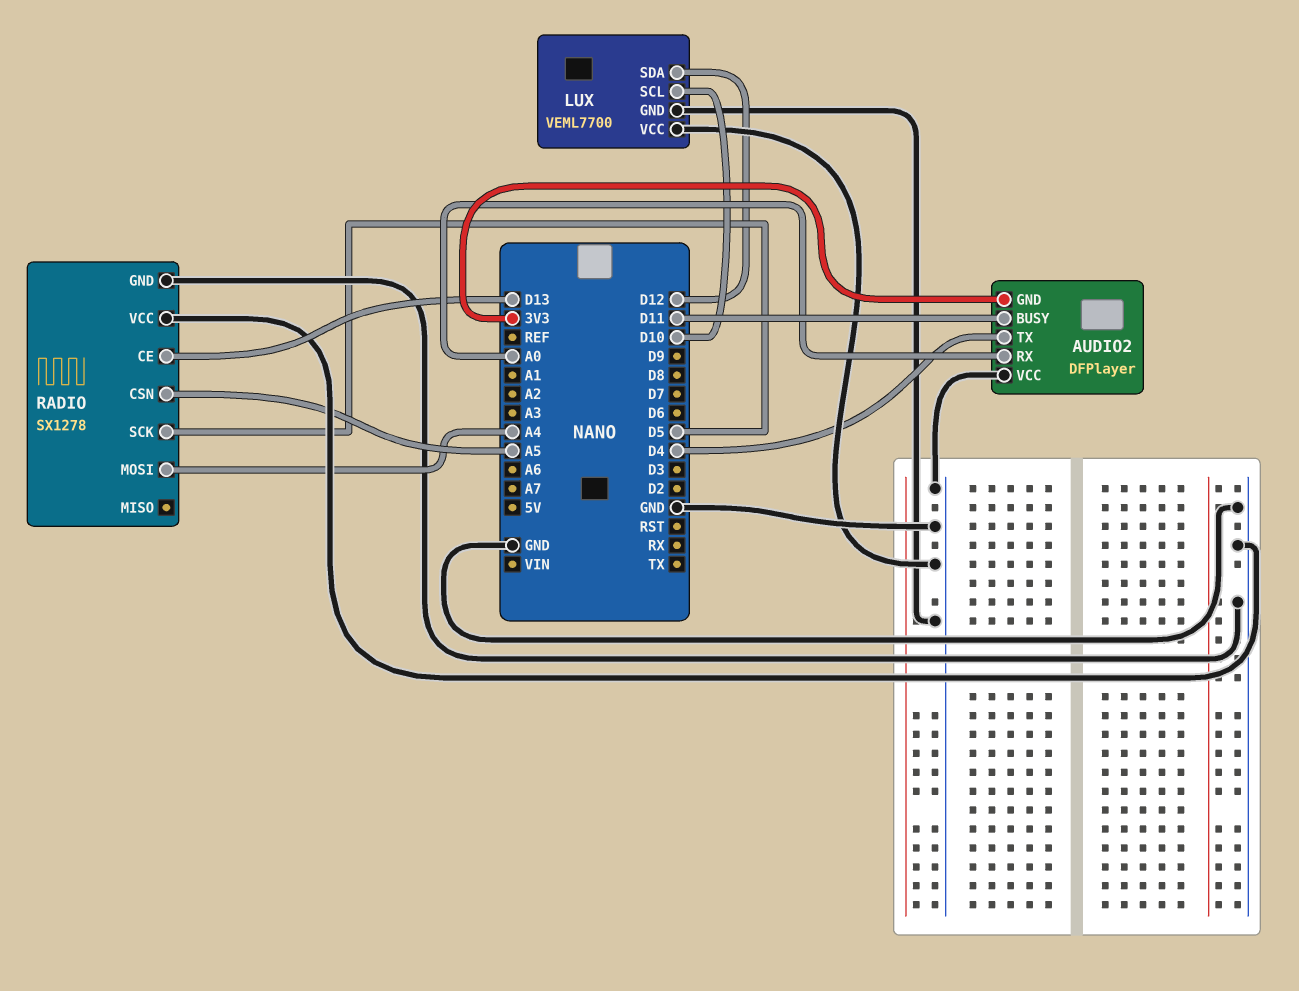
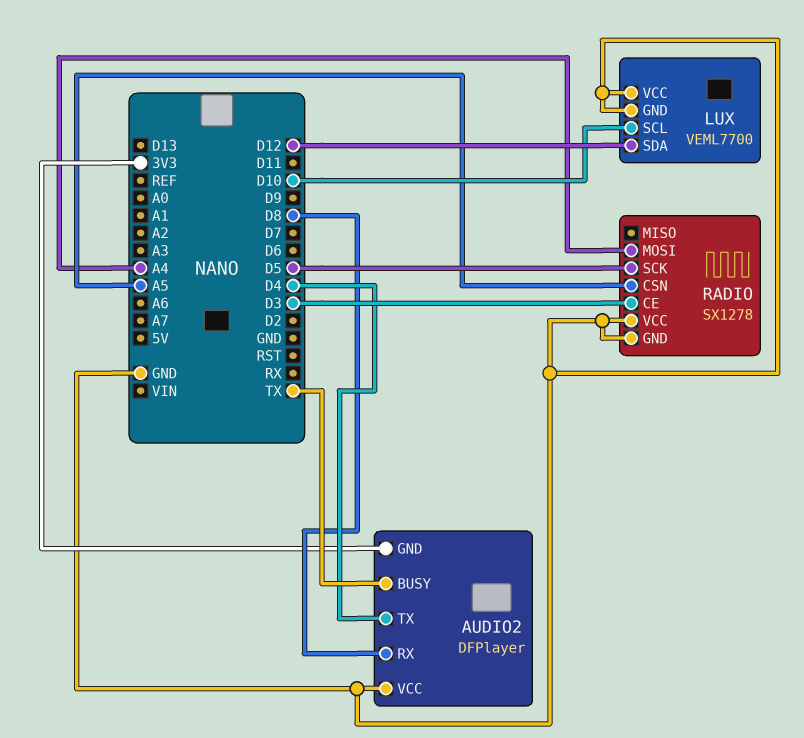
AUDIO2 pin BUSY: D11 -> TX
AUDIO2 pin RX: A0 -> D8
RADIO pin CE: D13 -> D3

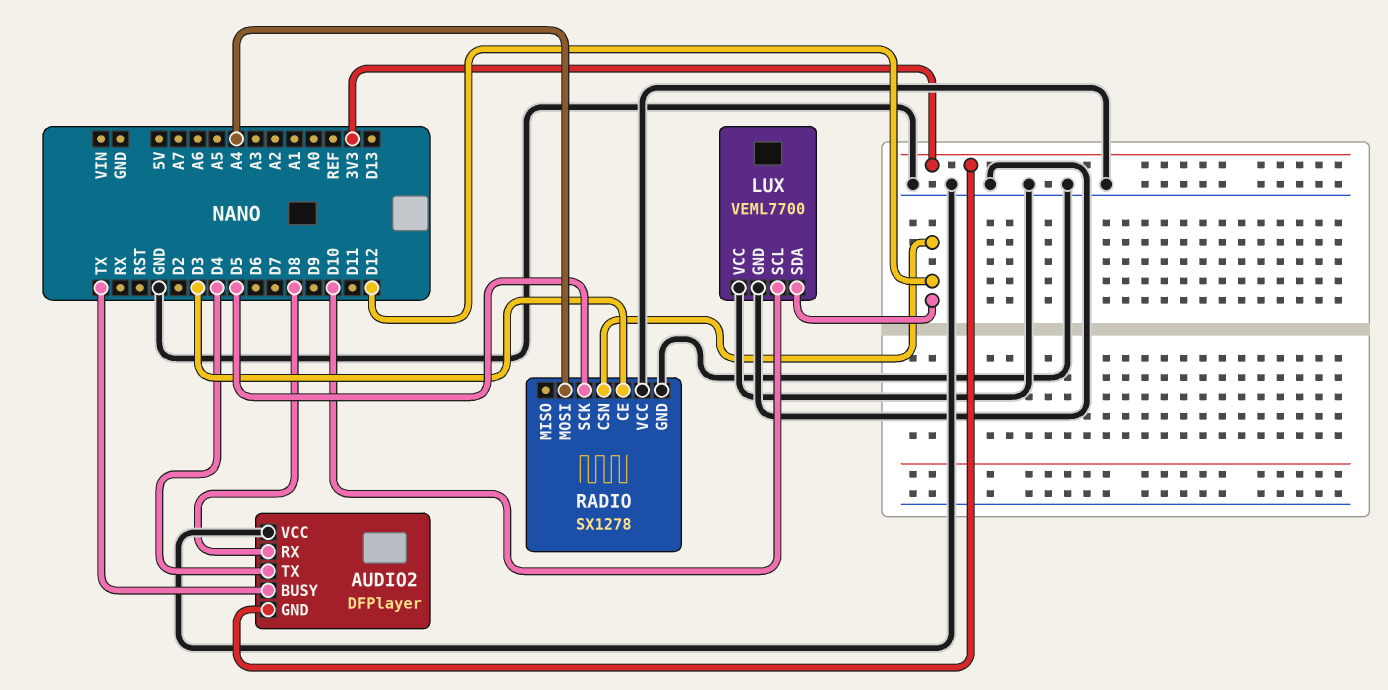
RADIO pin CSN: A5 -> D12

